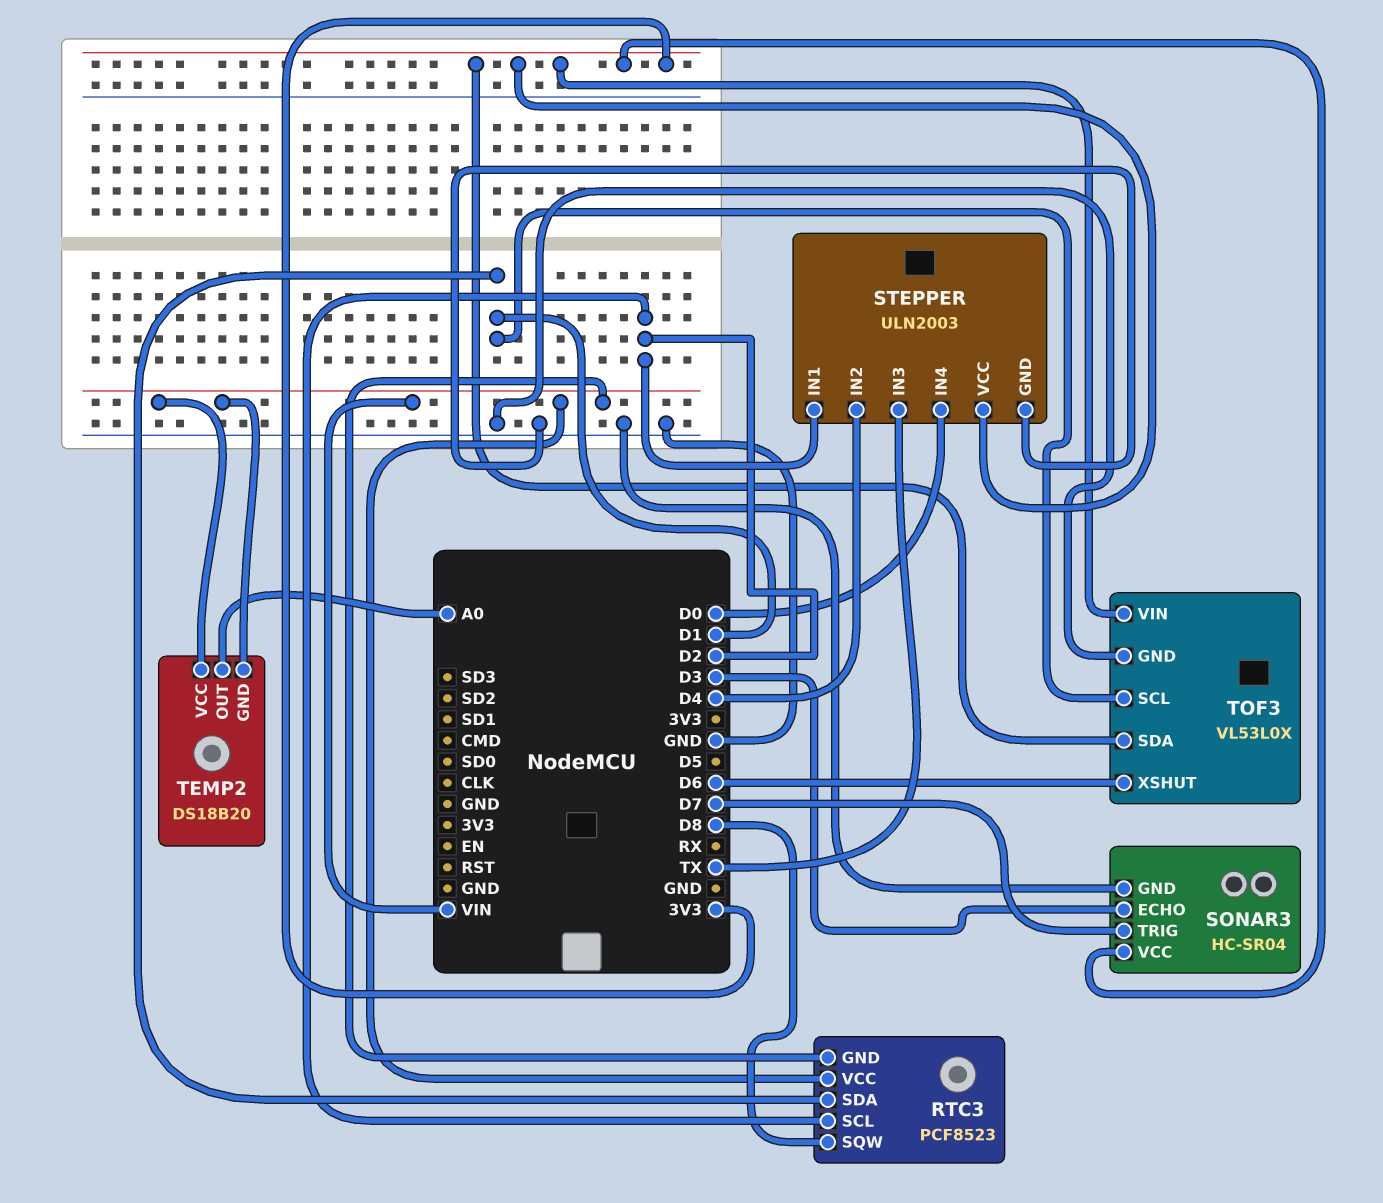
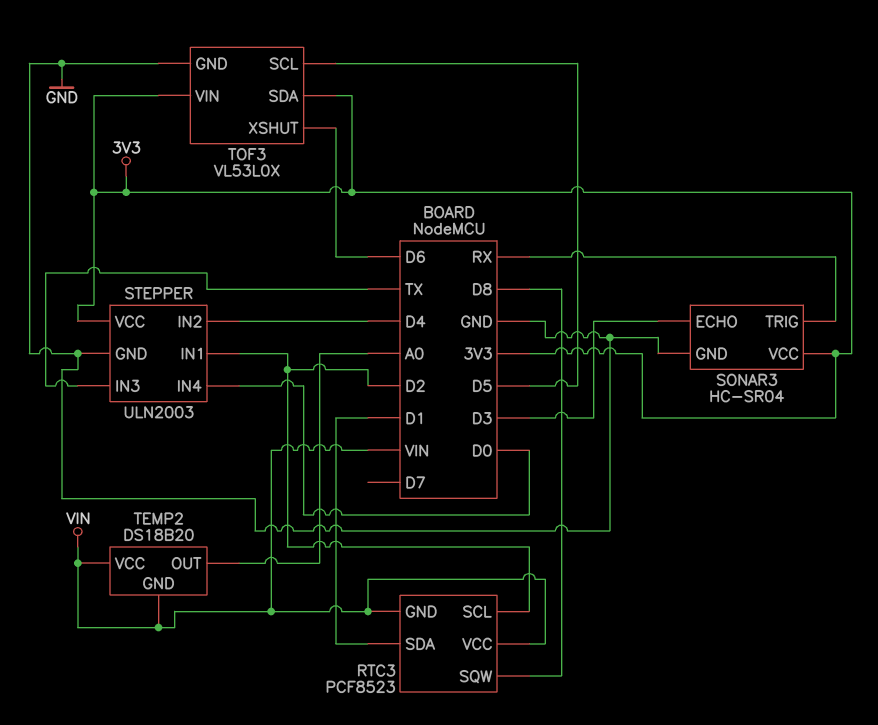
SONAR3 pin TRIG: D7 -> RX
TOF3 pin SCL: D1 -> D5

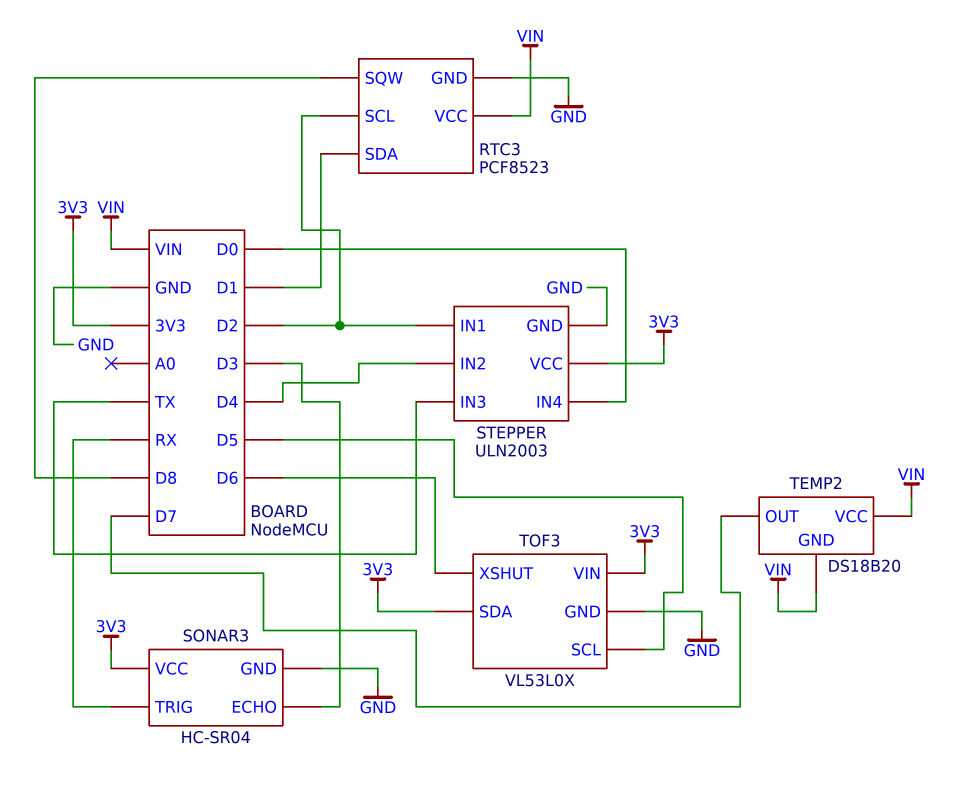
RTC3 pin GND: VIN -> GND
TEMP2 pin OUT: A0 -> D7

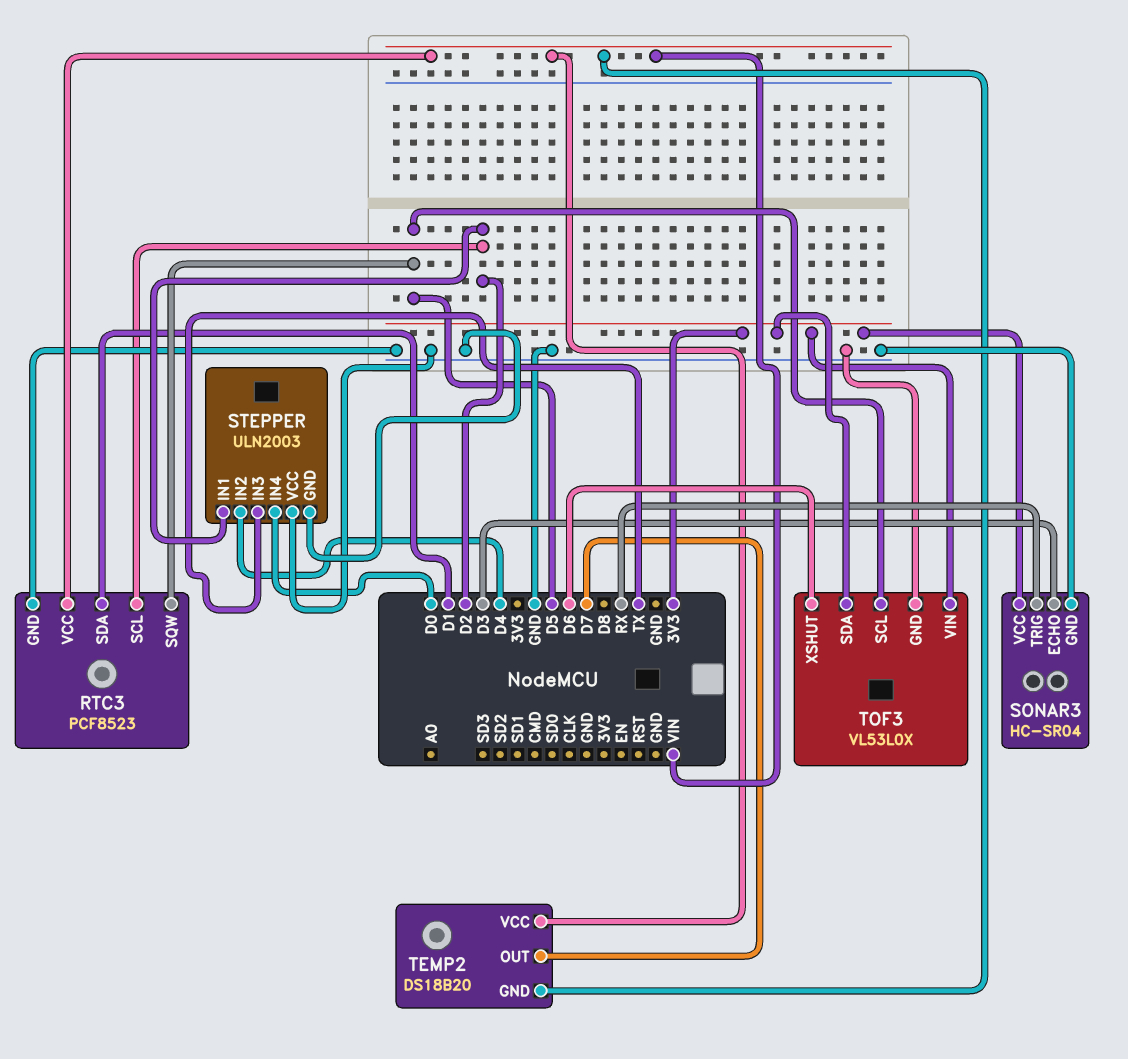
RTC3 pin SQW: D8 -> D5
STEPPER pin VCC: 3V3 -> GND

